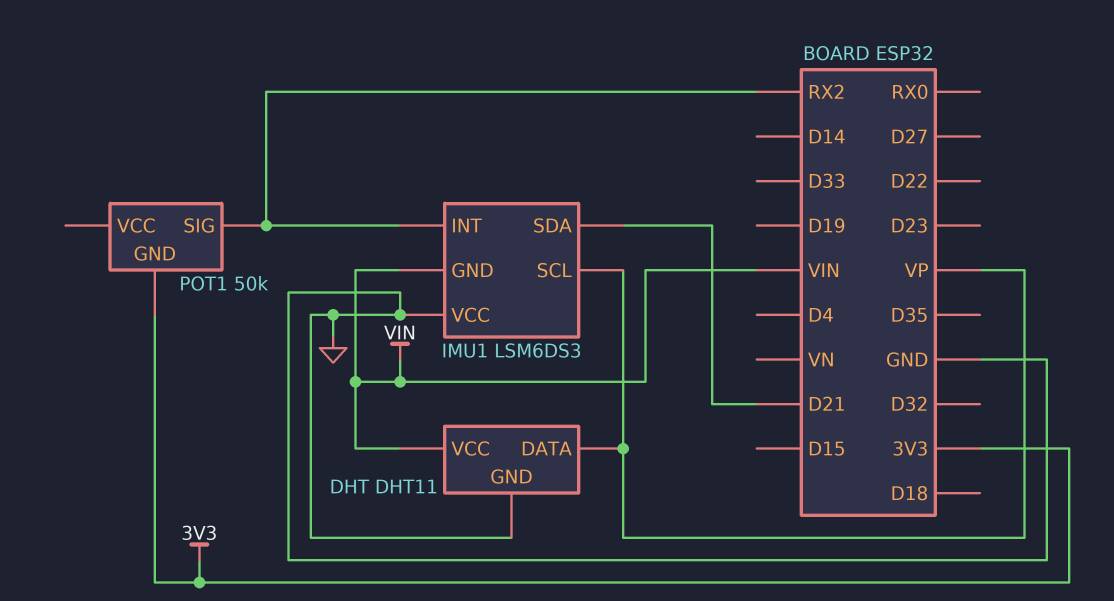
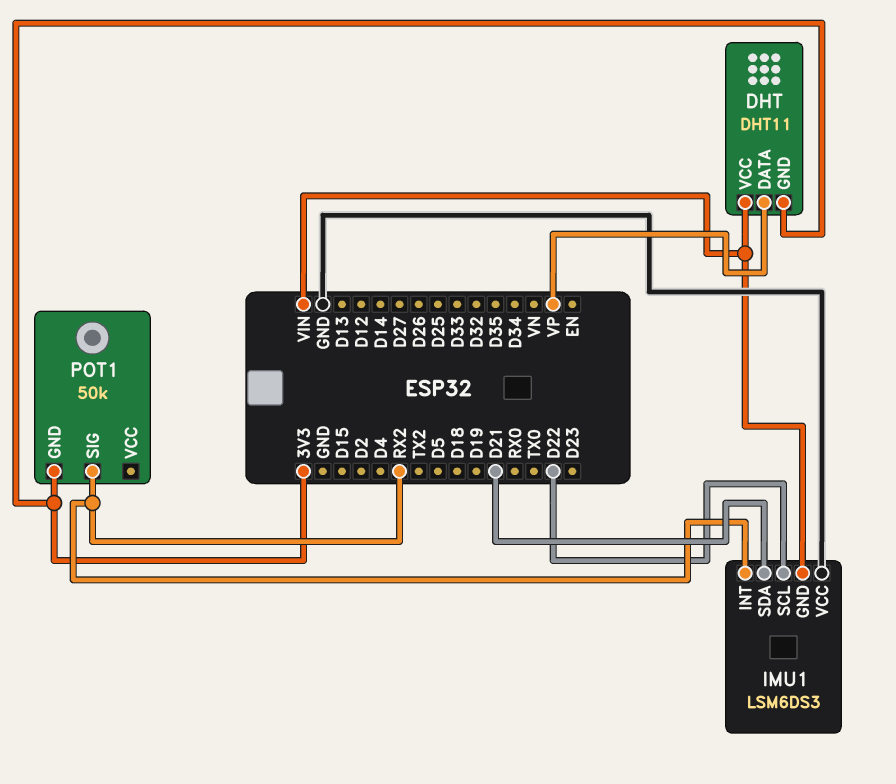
DHT pin GND: GND -> 3V3
IMU1 pin SCL: VP -> D22

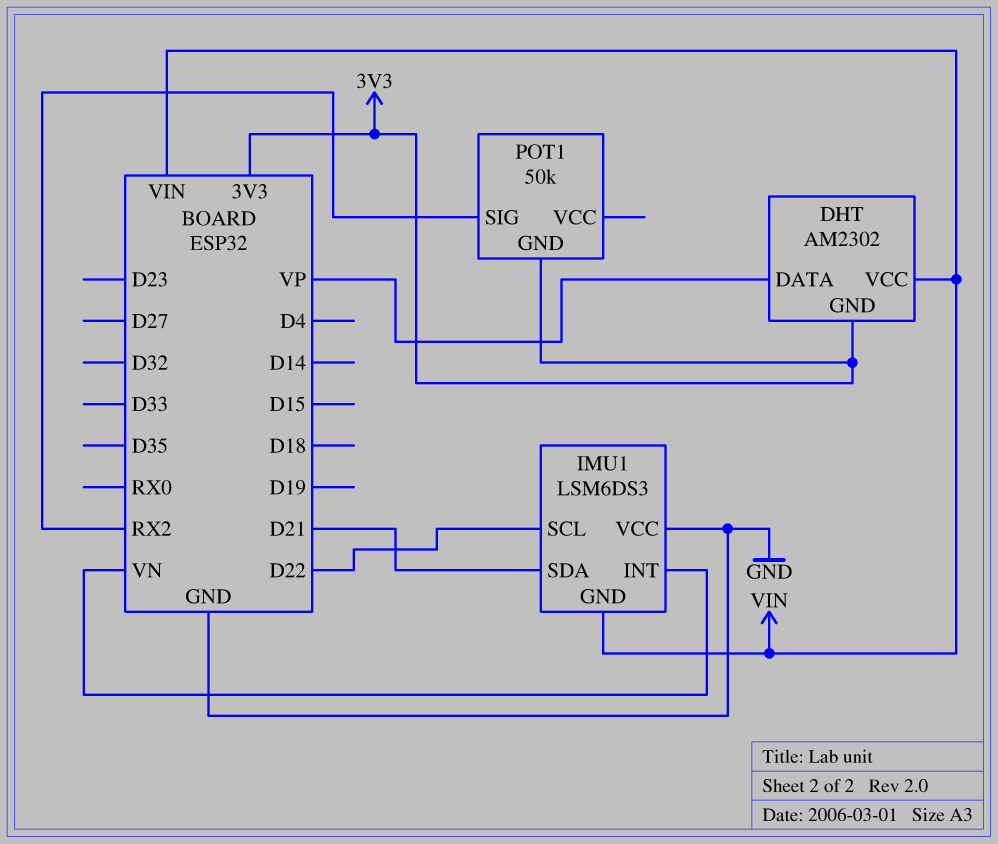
DHT: DHT11 -> AM2302
IMU1 pin INT: RX2 -> VN

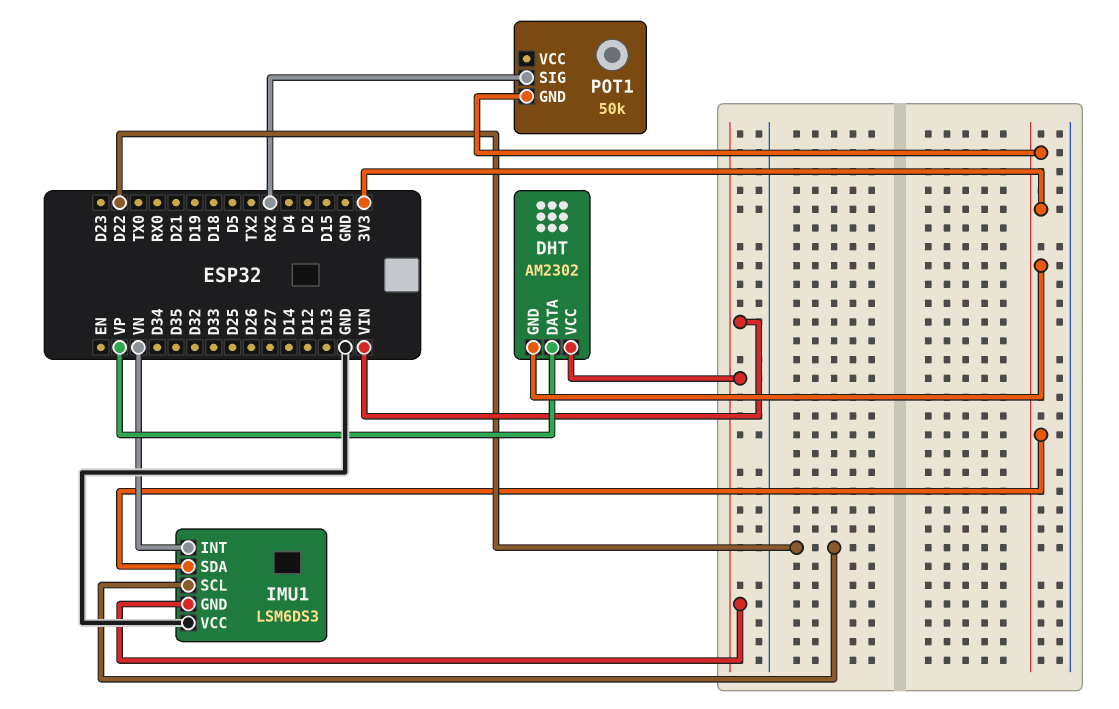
IMU1 pin SDA: D21 -> 3V3

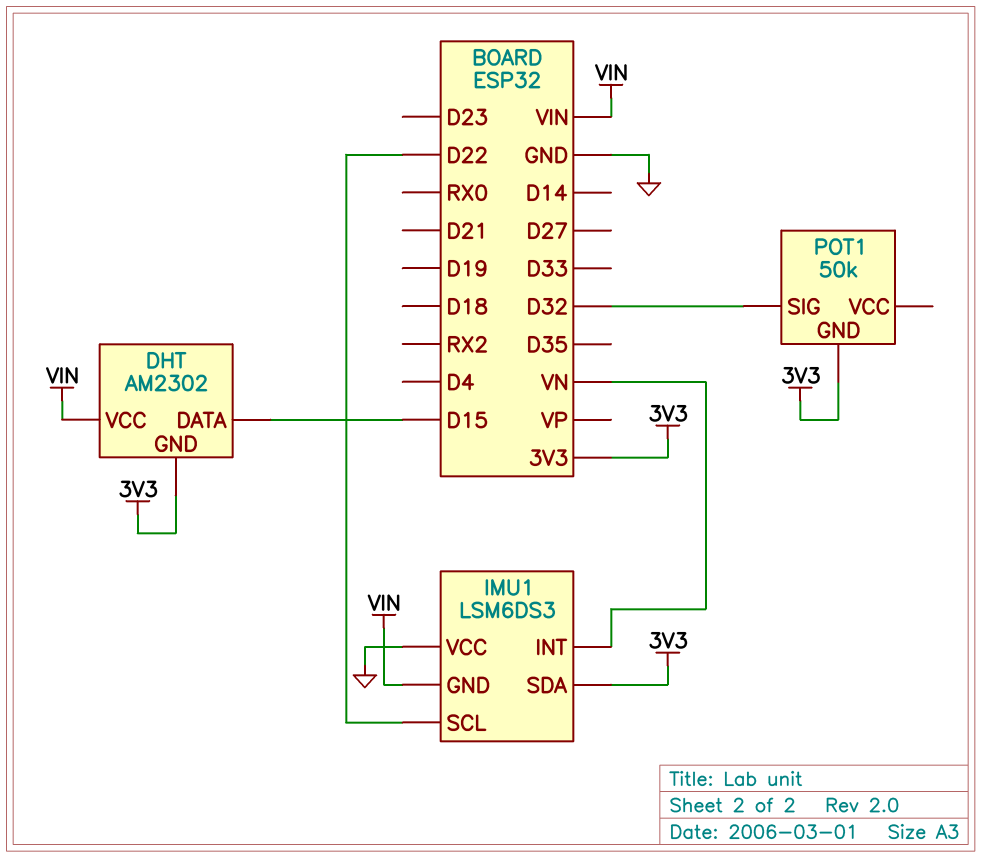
DHT pin DATA: VP -> D15
POT1 pin SIG: RX2 -> D32

